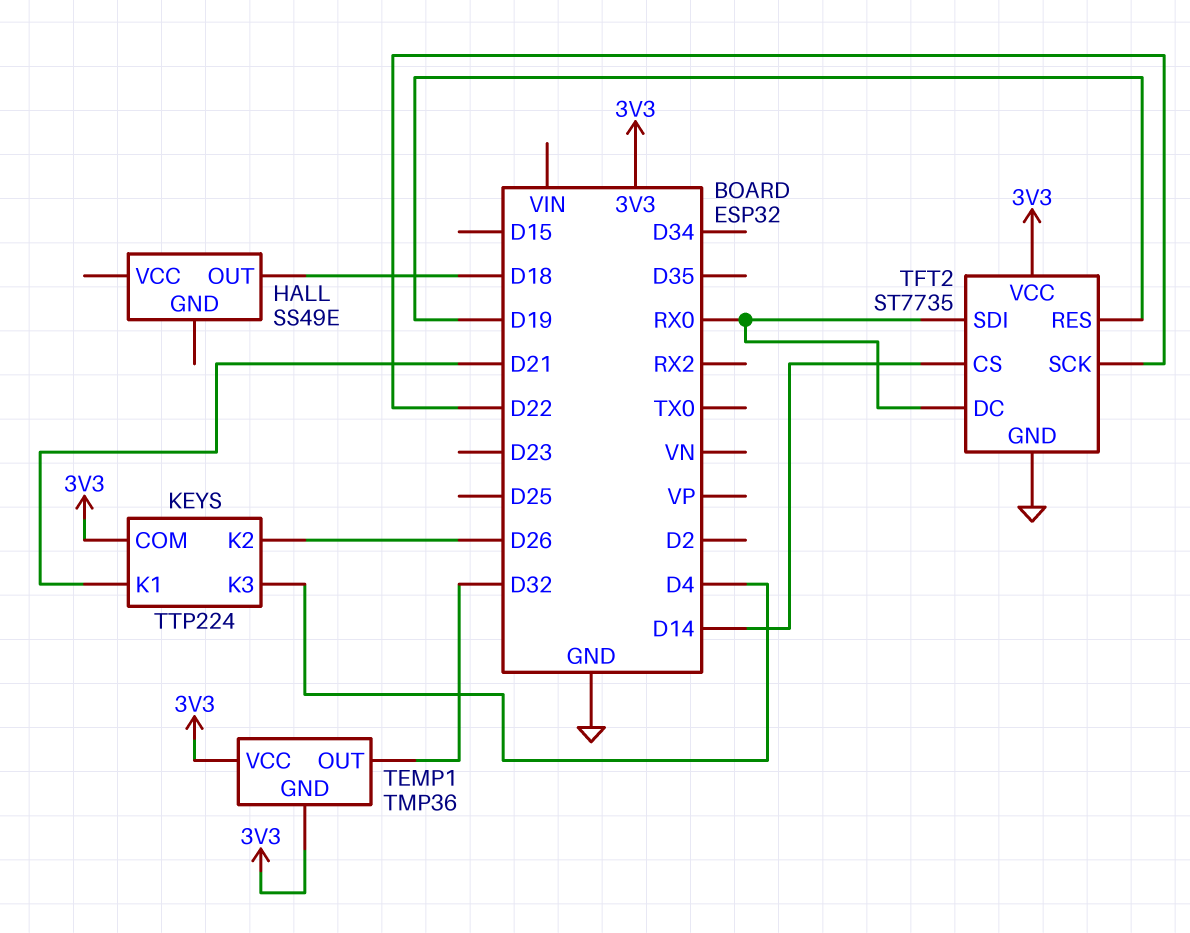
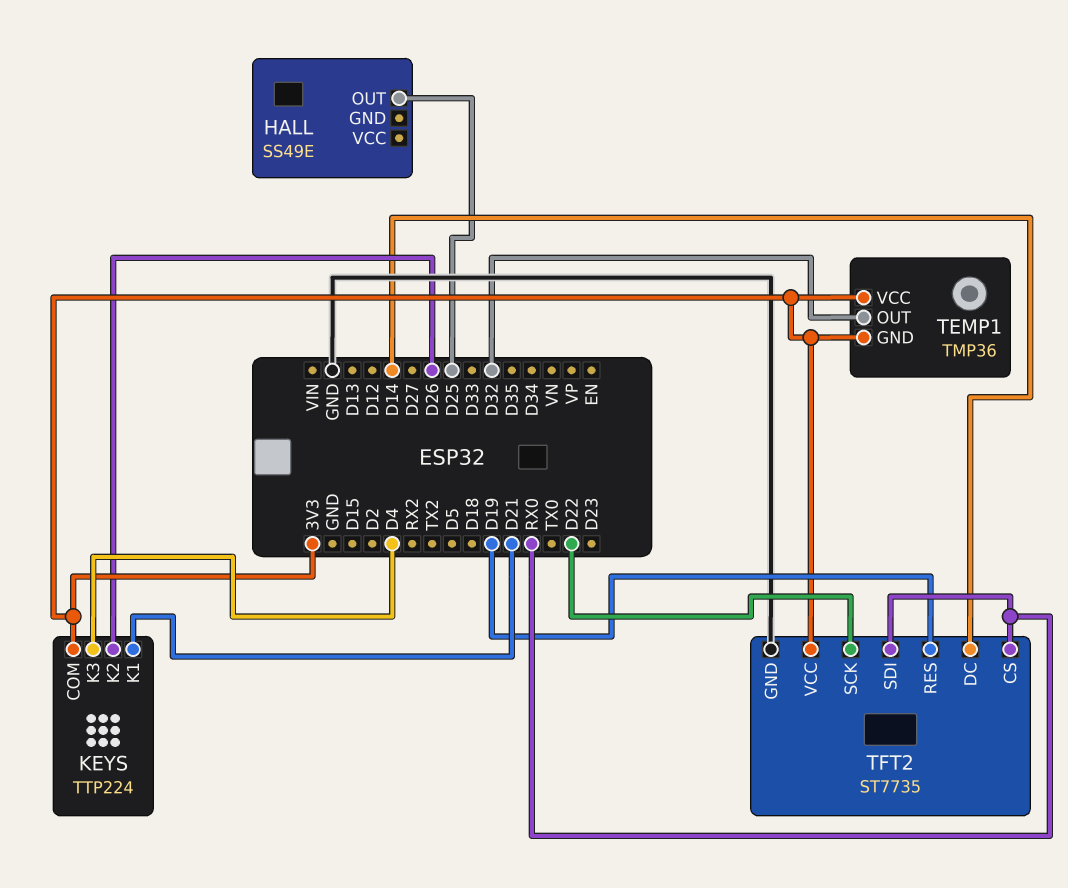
HALL pin OUT: D18 -> D25
TFT2 pin CS: D14 -> RX0
TFT2 pin DC: RX0 -> D14

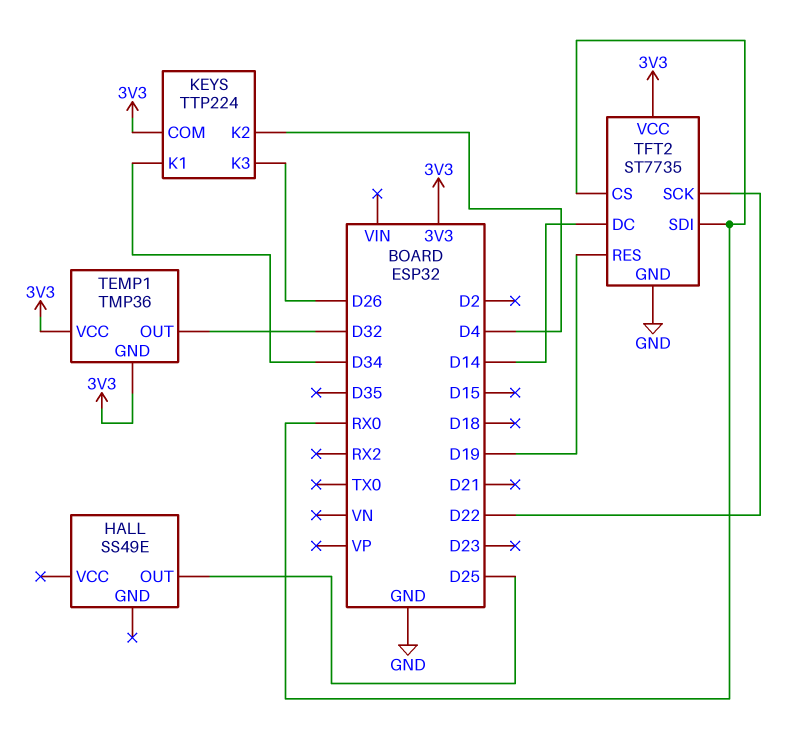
KEYS pin K1: D21 -> D34
KEYS pin K2: D26 -> D4
KEYS pin K3: D4 -> D26

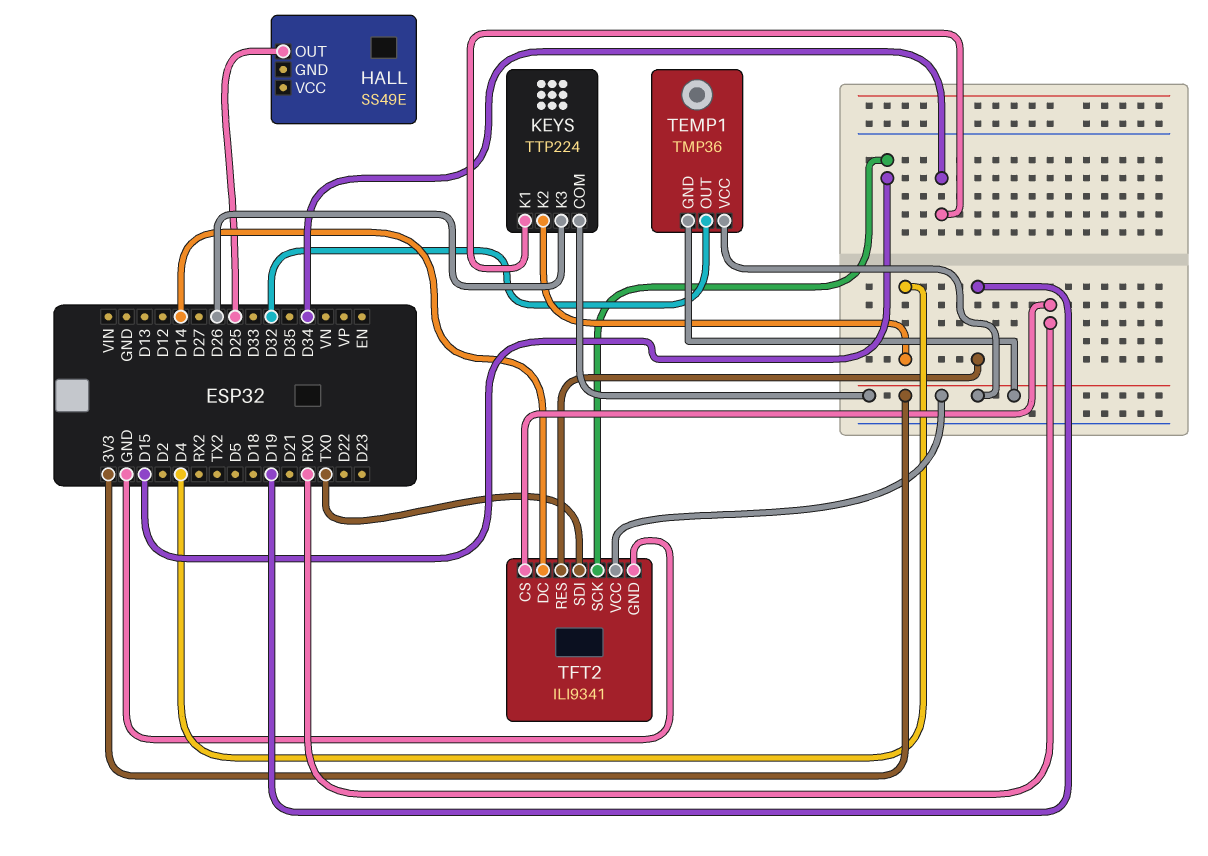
TFT2: ST7735 -> ILI9341
TFT2 pin SCK: D22 -> D15
TFT2 pin SDI: RX0 -> TX0

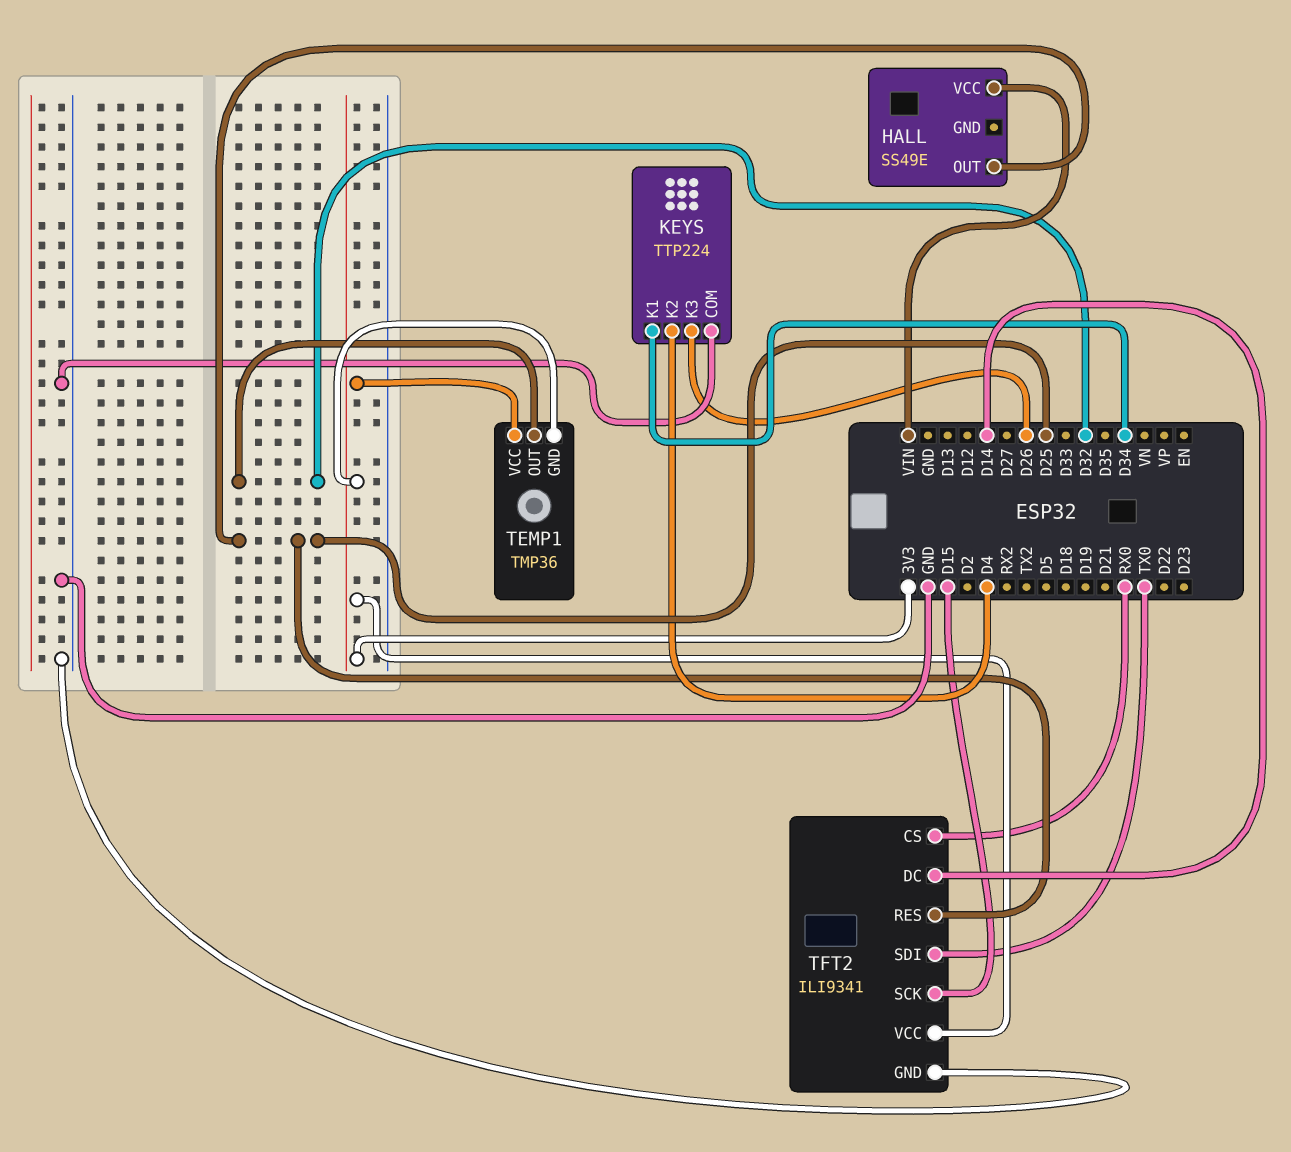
HALL pin VCC: none -> VIN
KEYS pin COM: 3V3 -> GND
TFT2 pin RES: D19 -> D25

